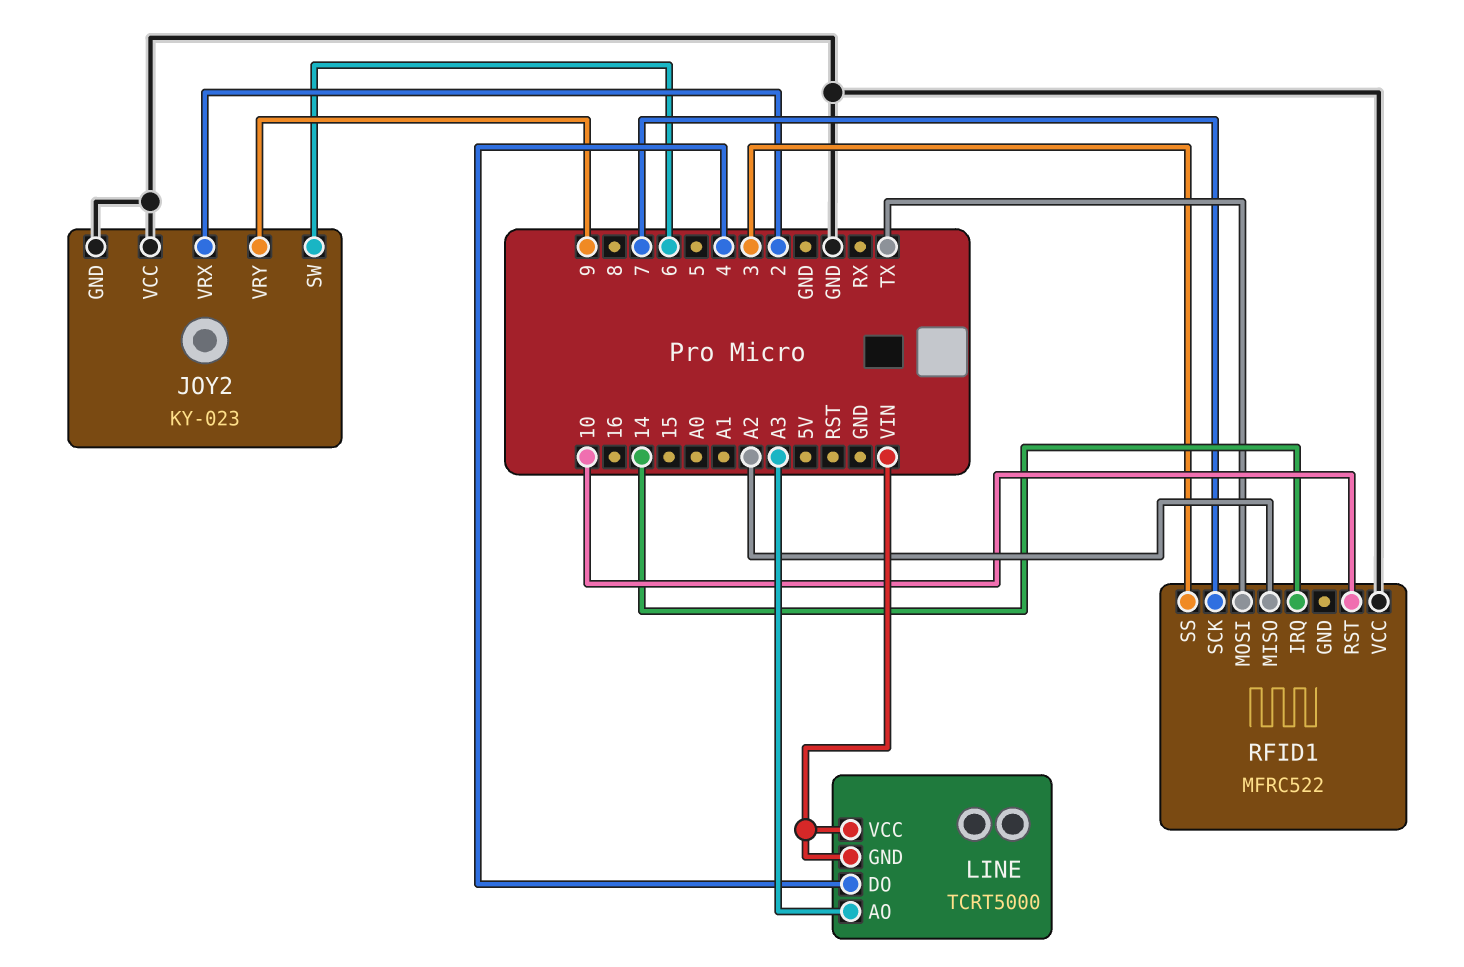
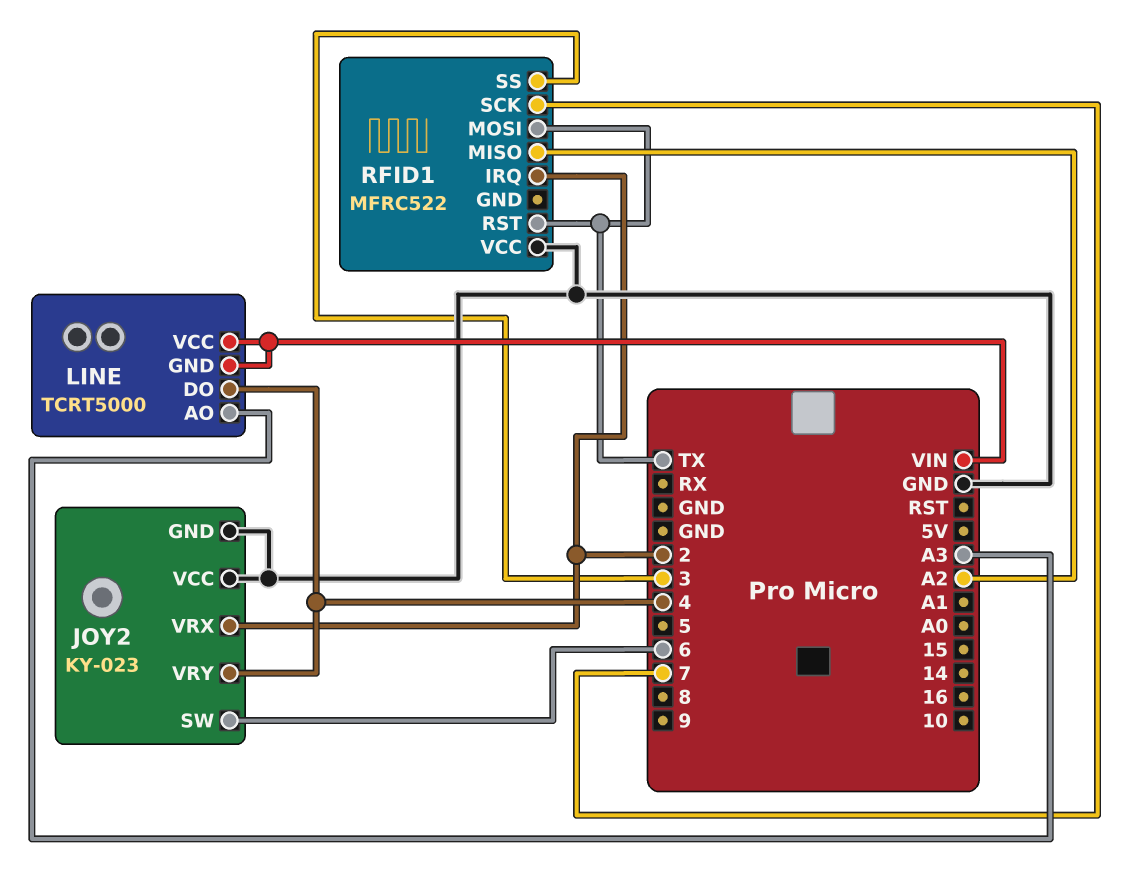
JOY2 pin VRY: 9 -> 4
RFID1 pin IRQ: 14 -> 2
RFID1 pin RST: 10 -> TX

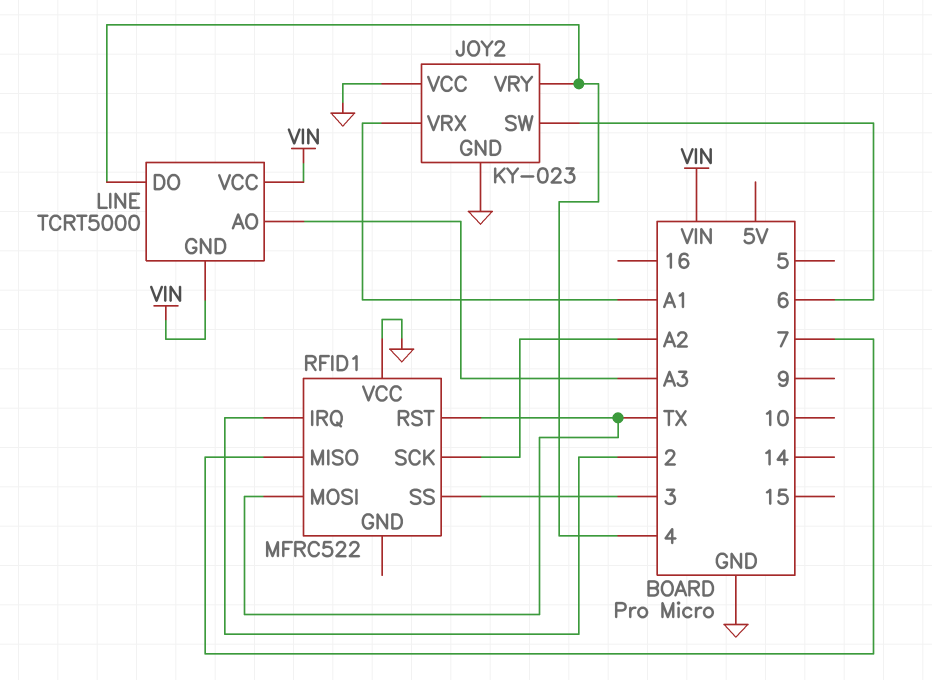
JOY2 pin VRX: 2 -> A1
RFID1 pin MISO: A2 -> 7
RFID1 pin SCK: 7 -> A2

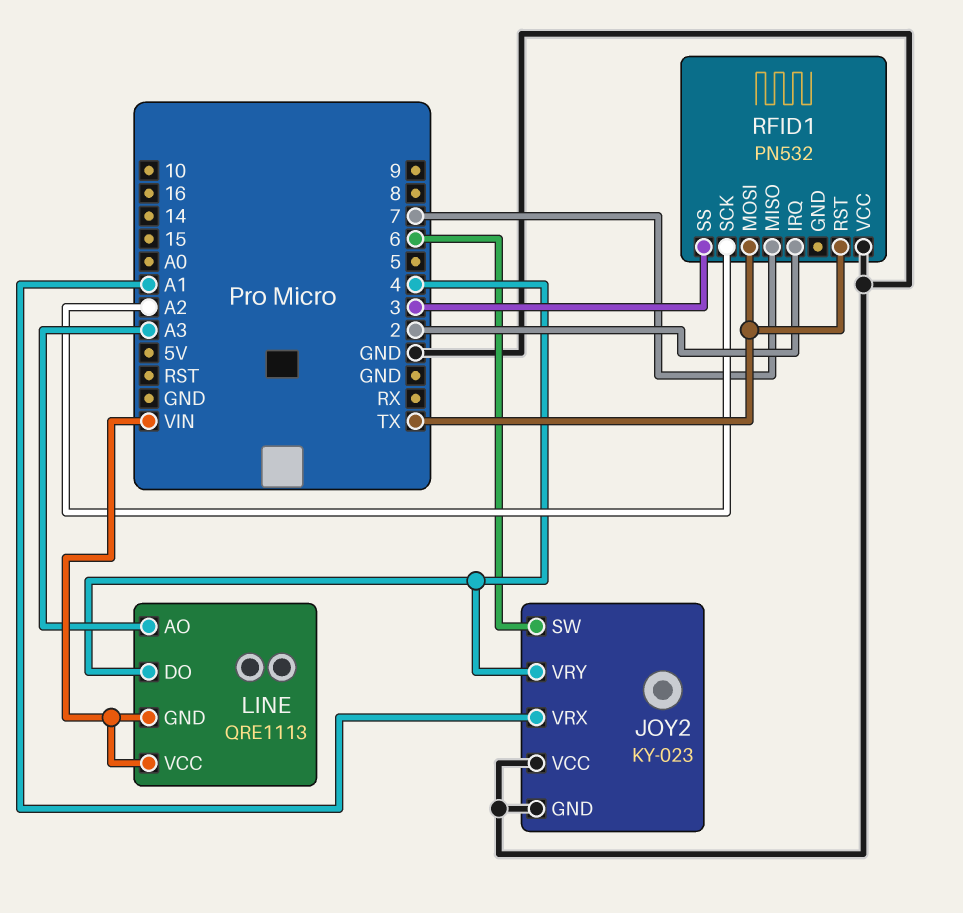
LINE: TCRT5000 -> QRE1113
RFID1: MFRC522 -> PN532

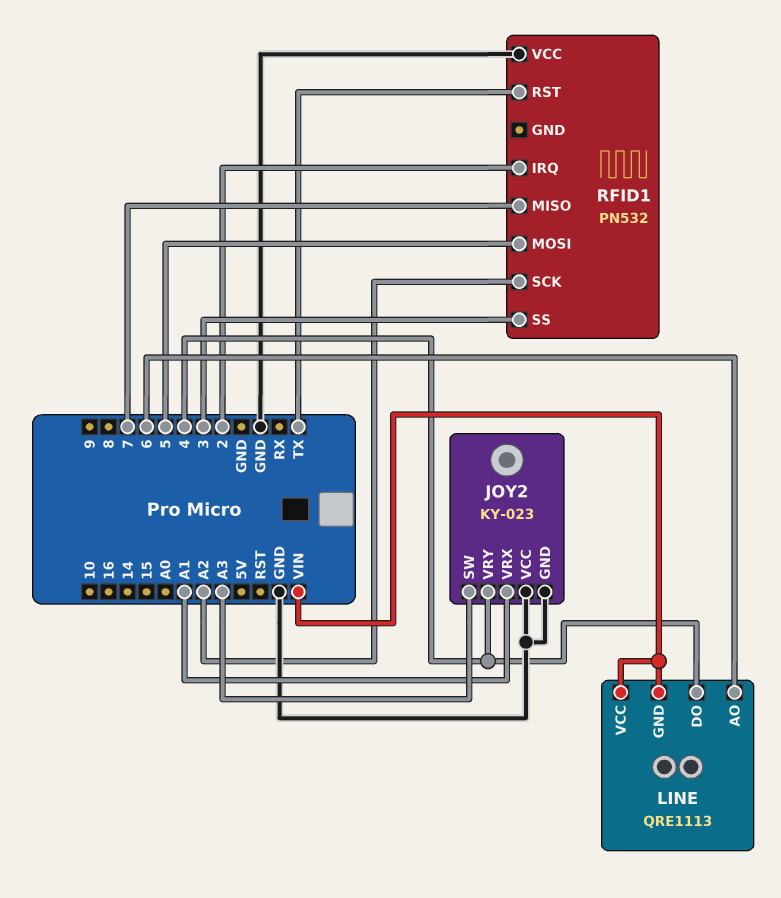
JOY2 pin SW: 6 -> A3
LINE pin AO: A3 -> 6
RFID1 pin MOSI: TX -> 5

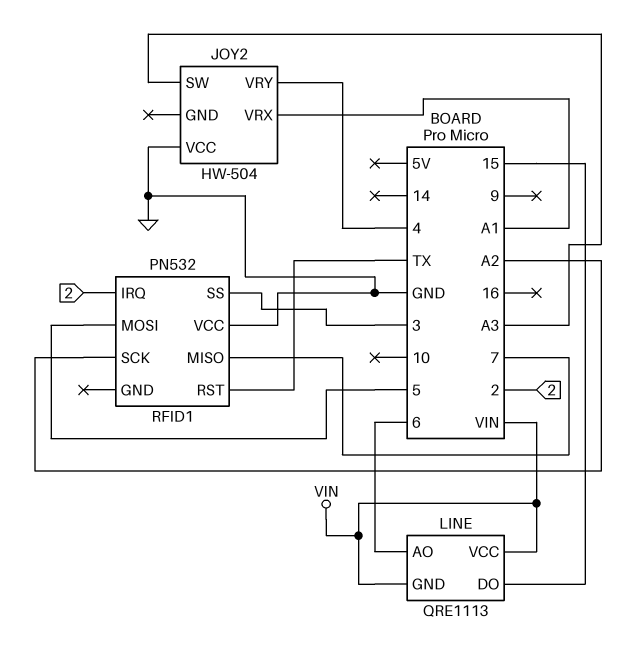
JOY2: KY-023 -> HW-504
JOY2 pin GND: GND -> none
LINE pin DO: 4 -> 15

